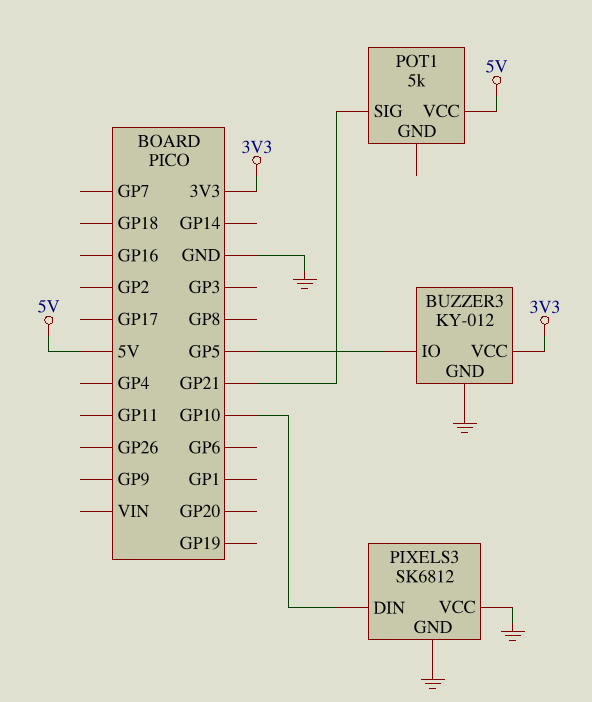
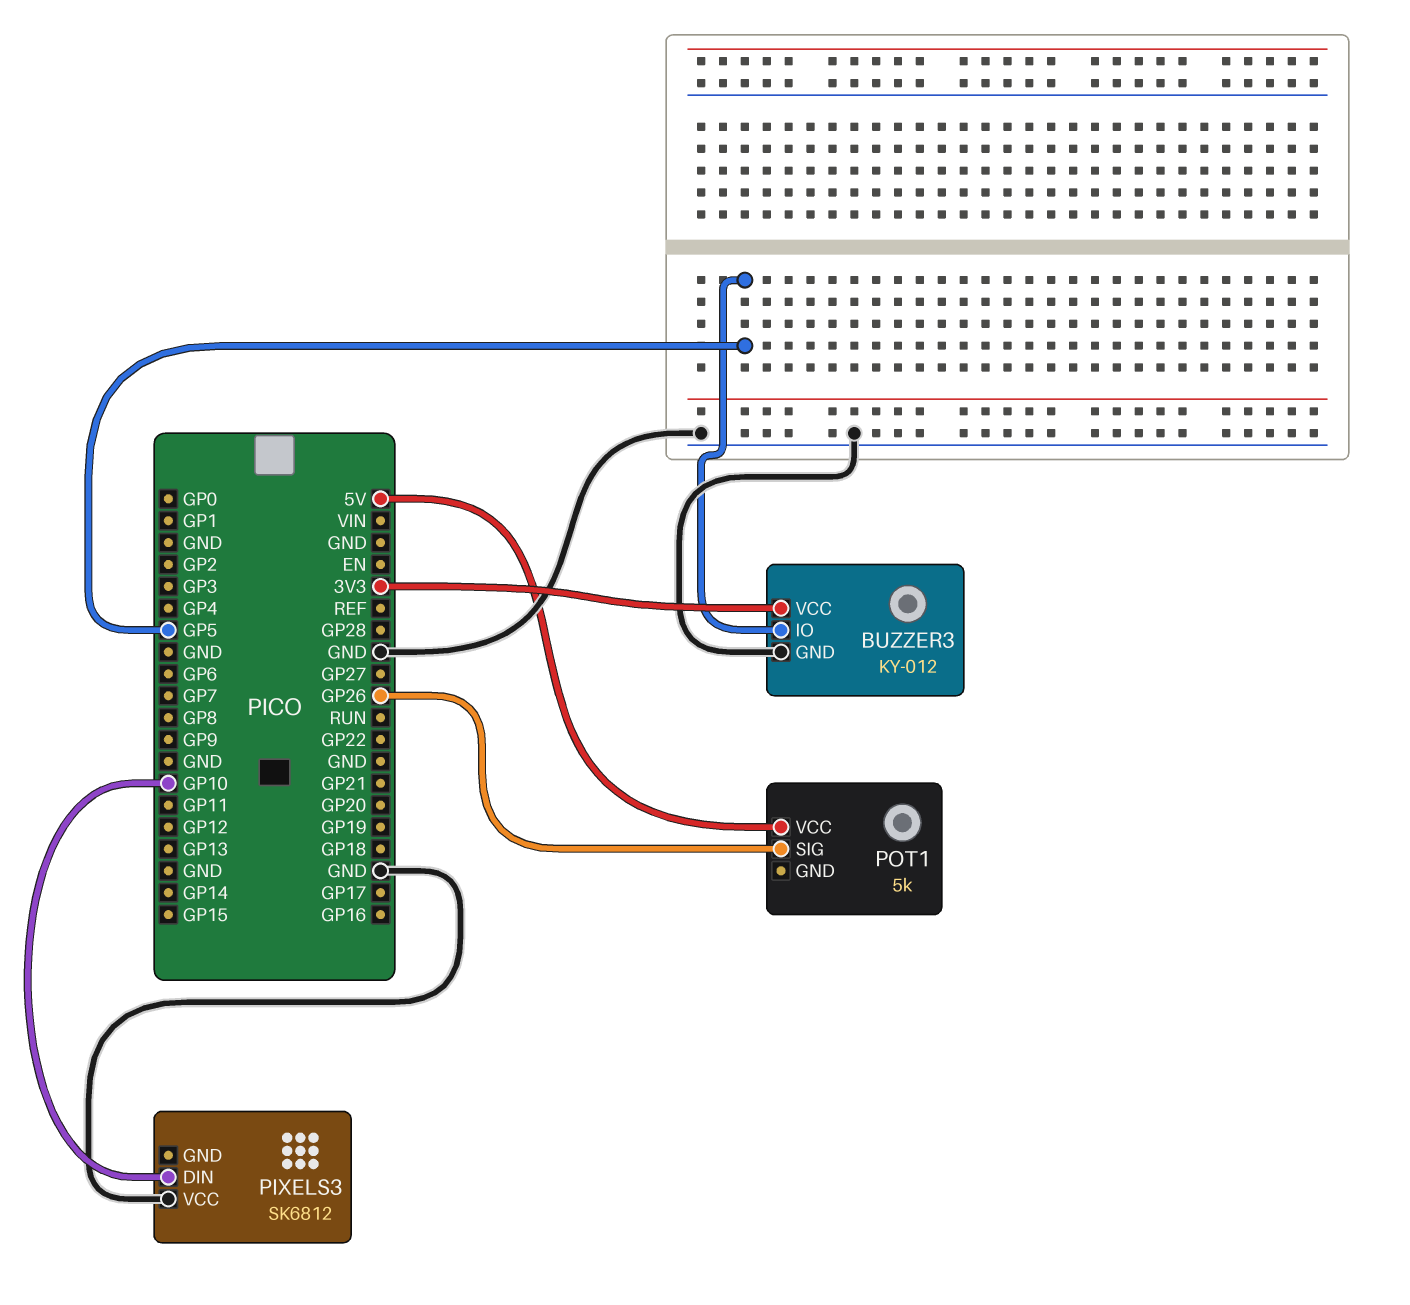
PIXELS3 pin GND: GND -> none
POT1 pin SIG: GP21 -> GP26

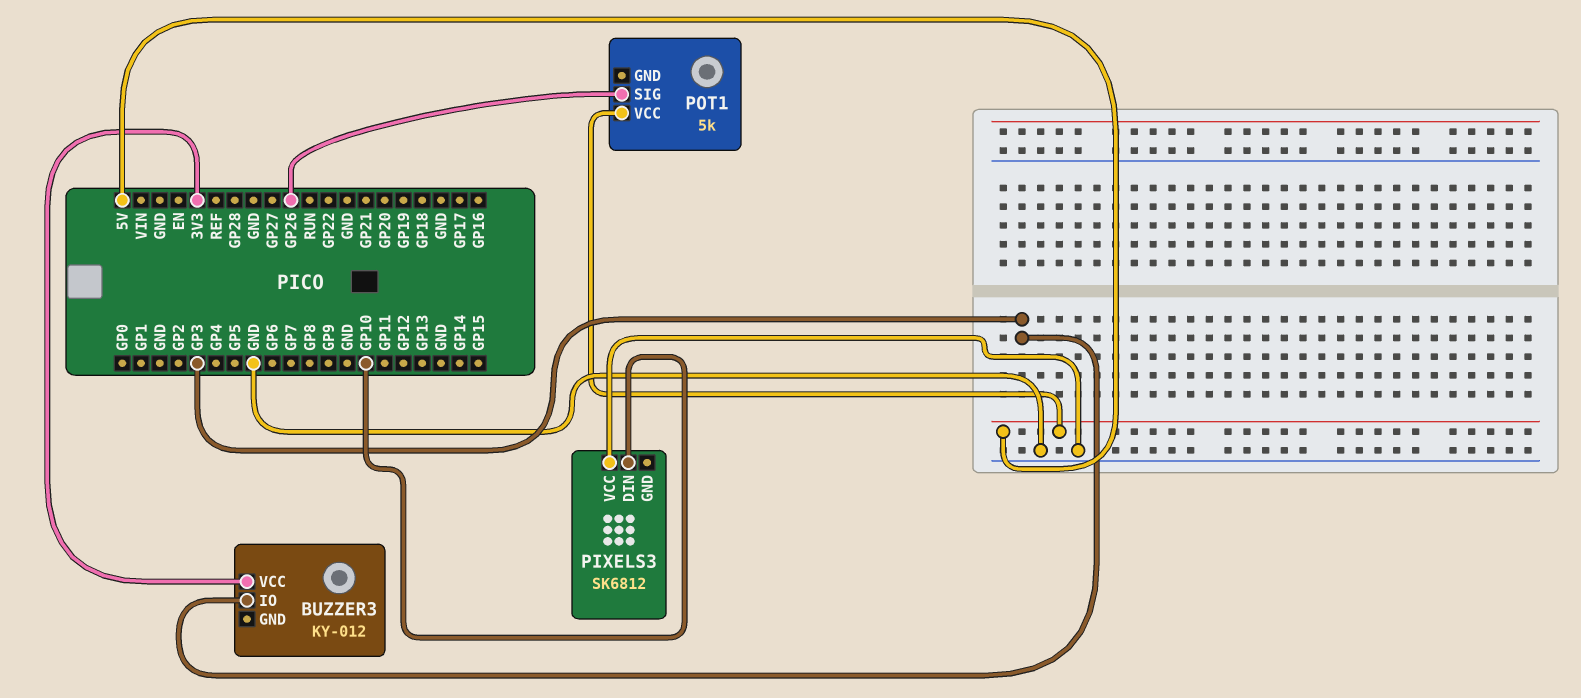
BUZZER3 pin GND: GND -> none
BUZZER3 pin IO: GP5 -> GP3

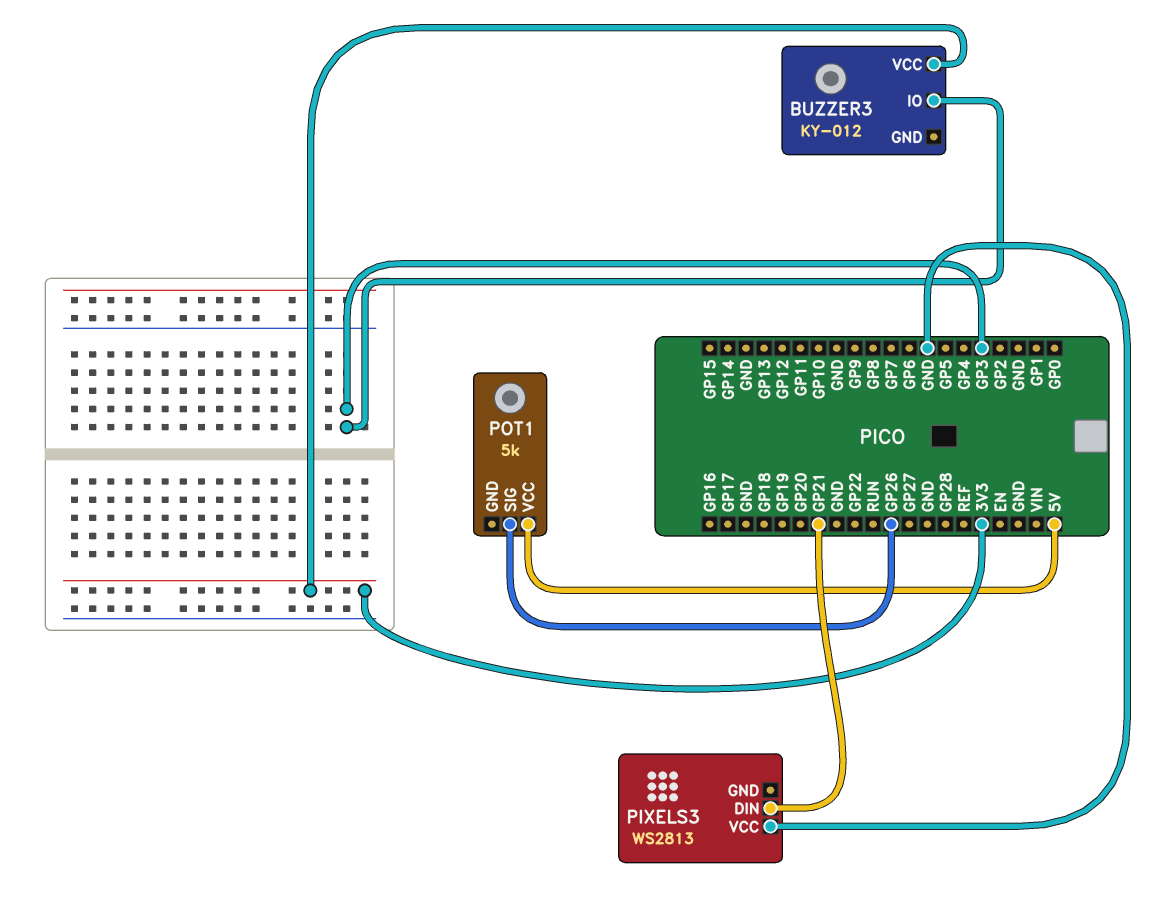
PIXELS3: SK6812 -> WS2813
PIXELS3 pin DIN: GP10 -> GP21

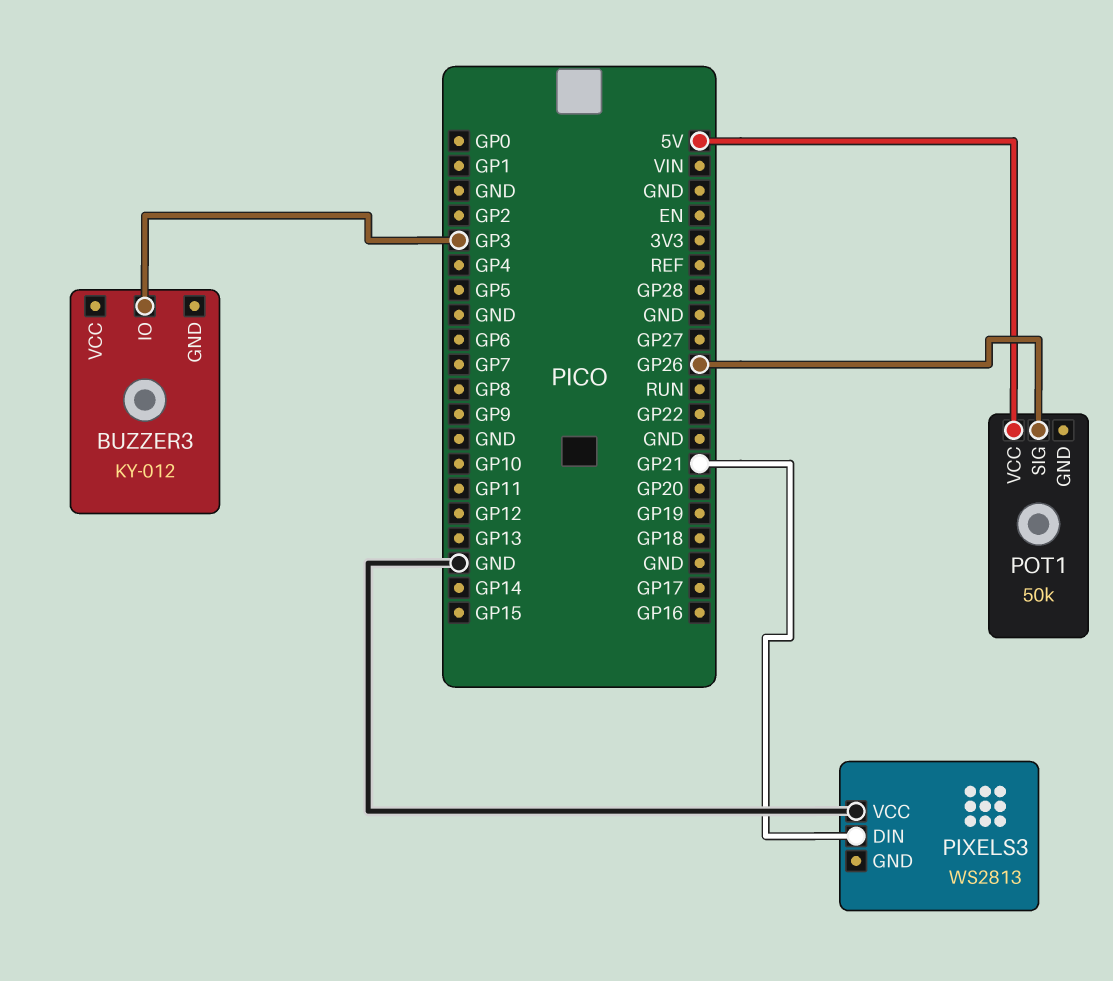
BUZZER3 pin VCC: 3V3 -> none
POT1: 5k -> 50k

